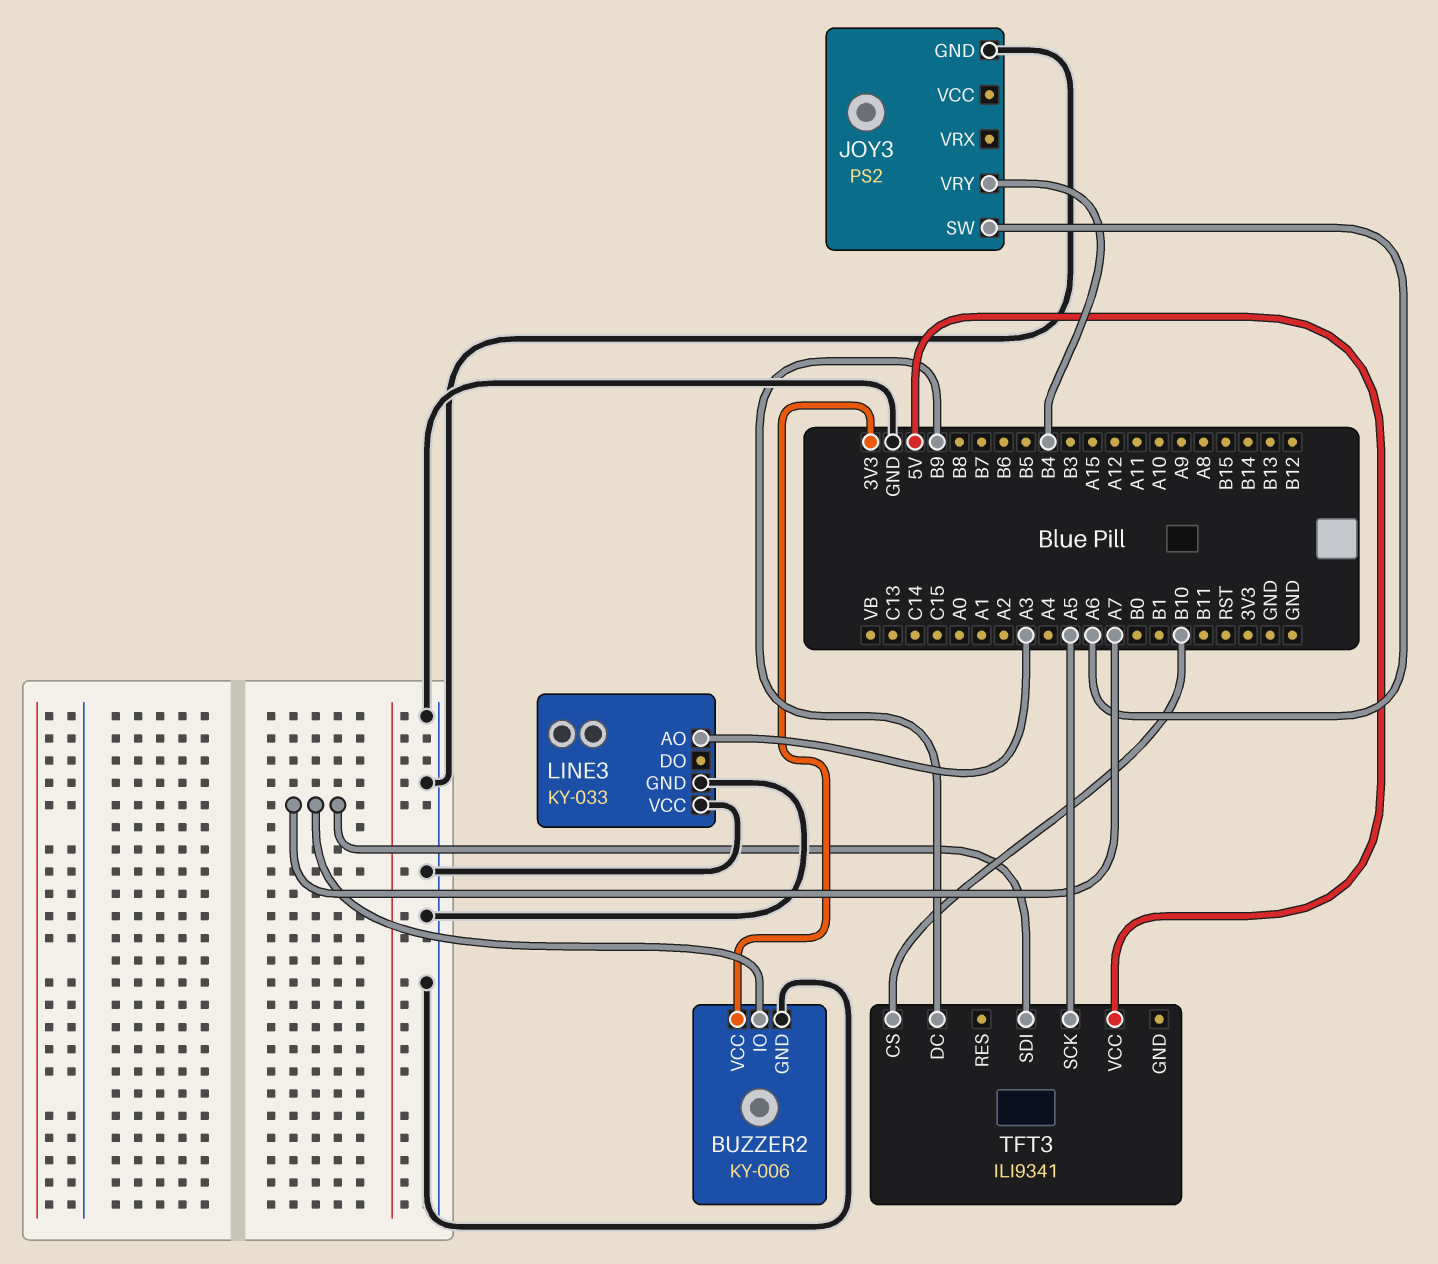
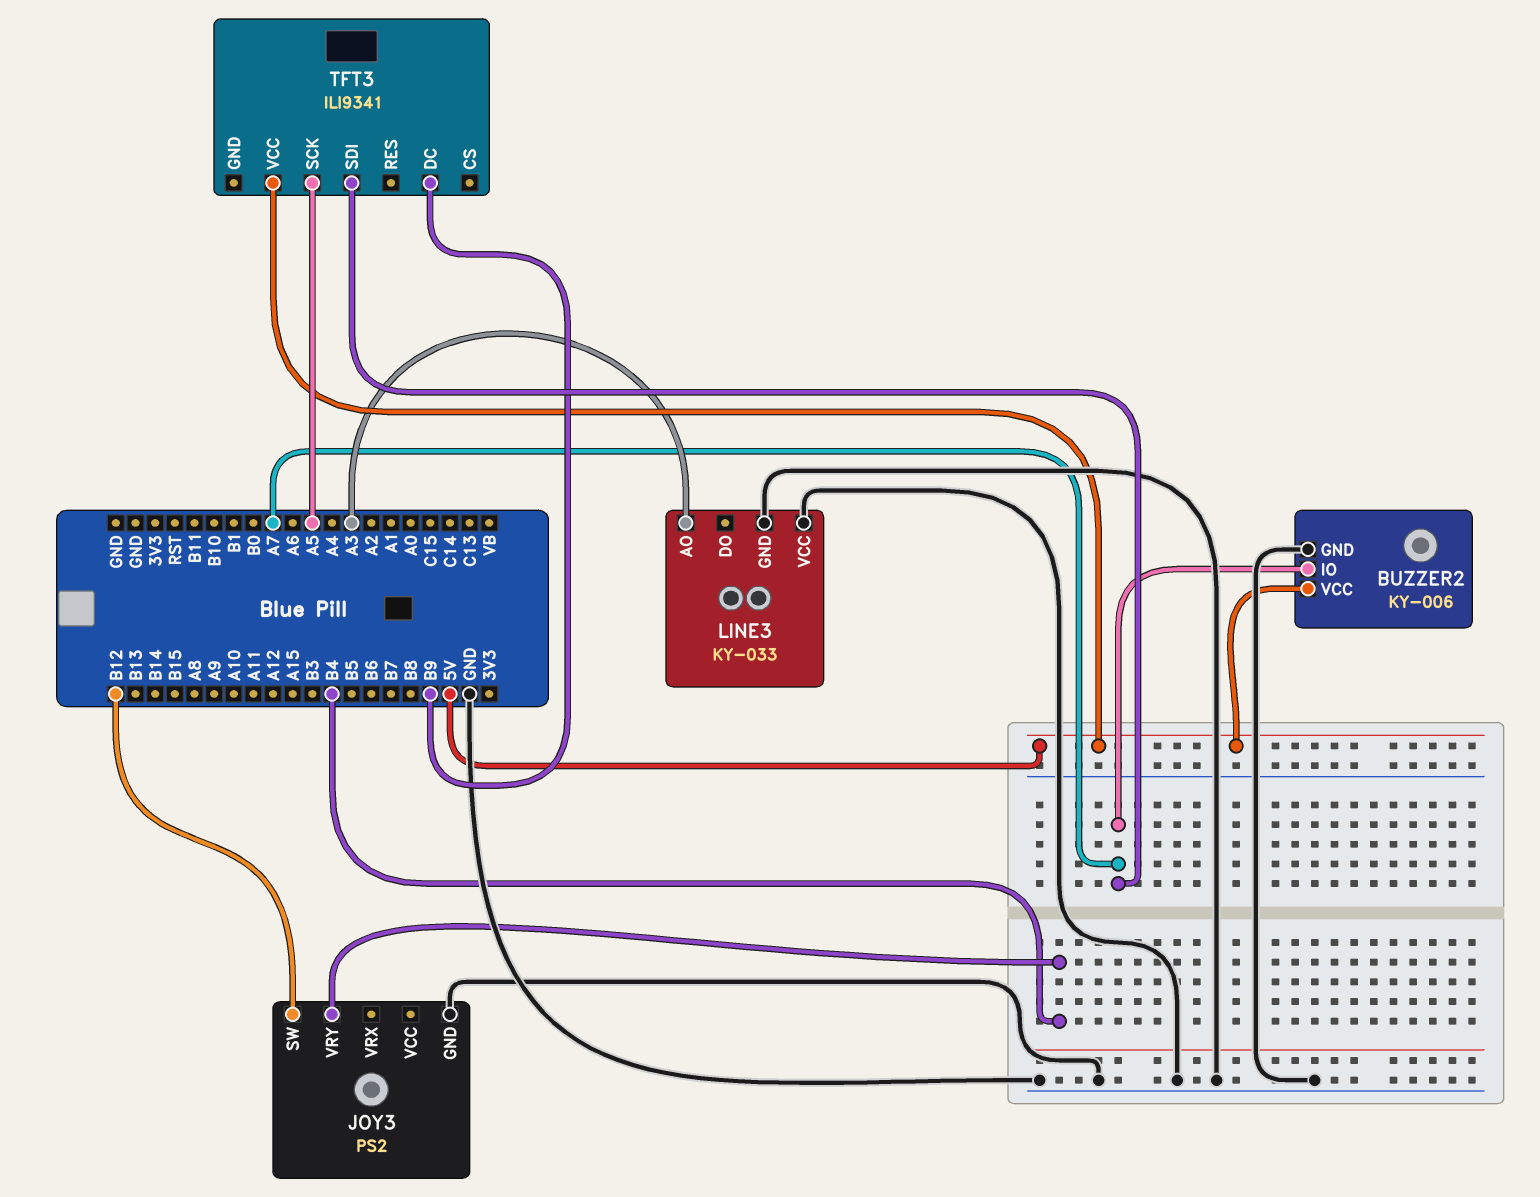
BUZZER2 pin VCC: 3V3 -> 5V
JOY3 pin SW: A6 -> B12
TFT3 pin CS: B10 -> none

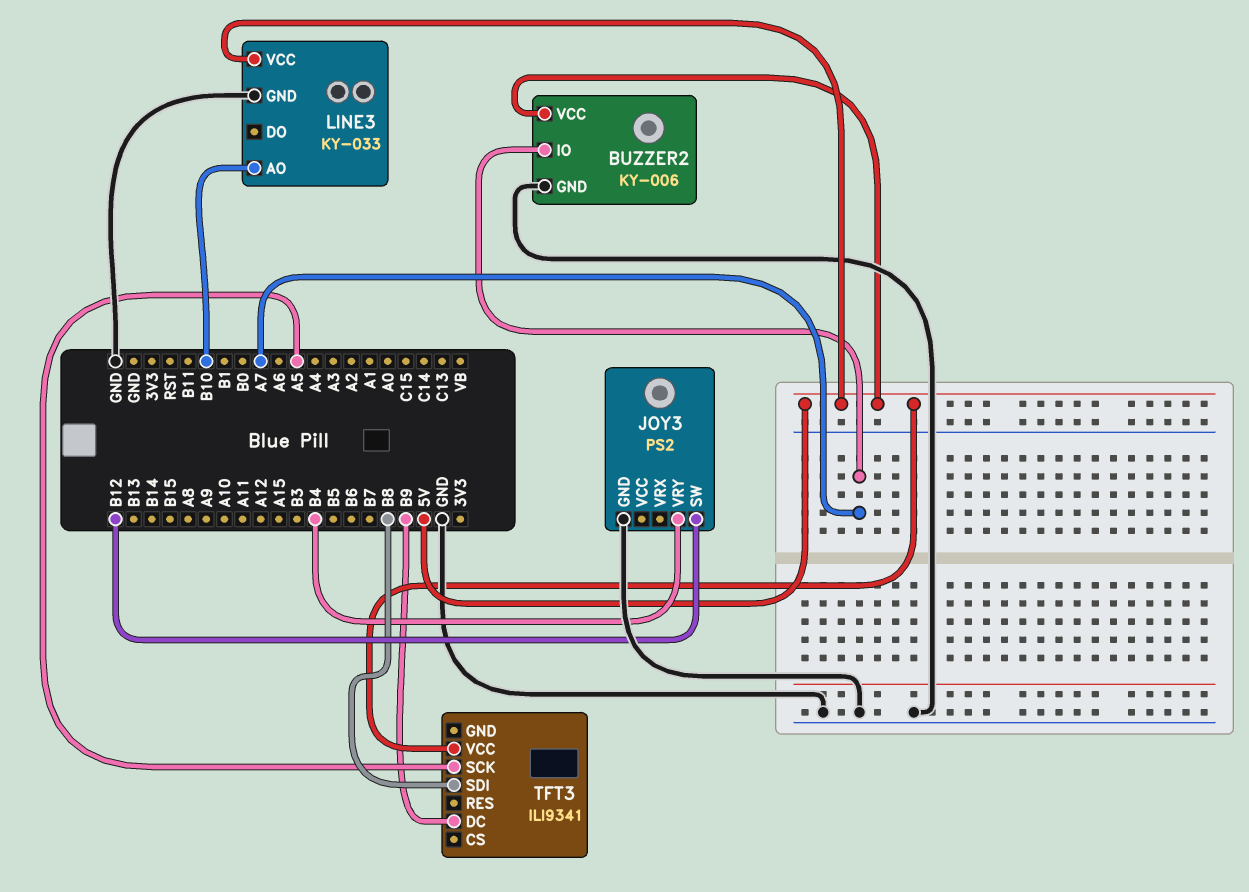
LINE3 pin AO: A3 -> B10
LINE3 pin VCC: GND -> 5V
TFT3 pin SDI: A7 -> B8

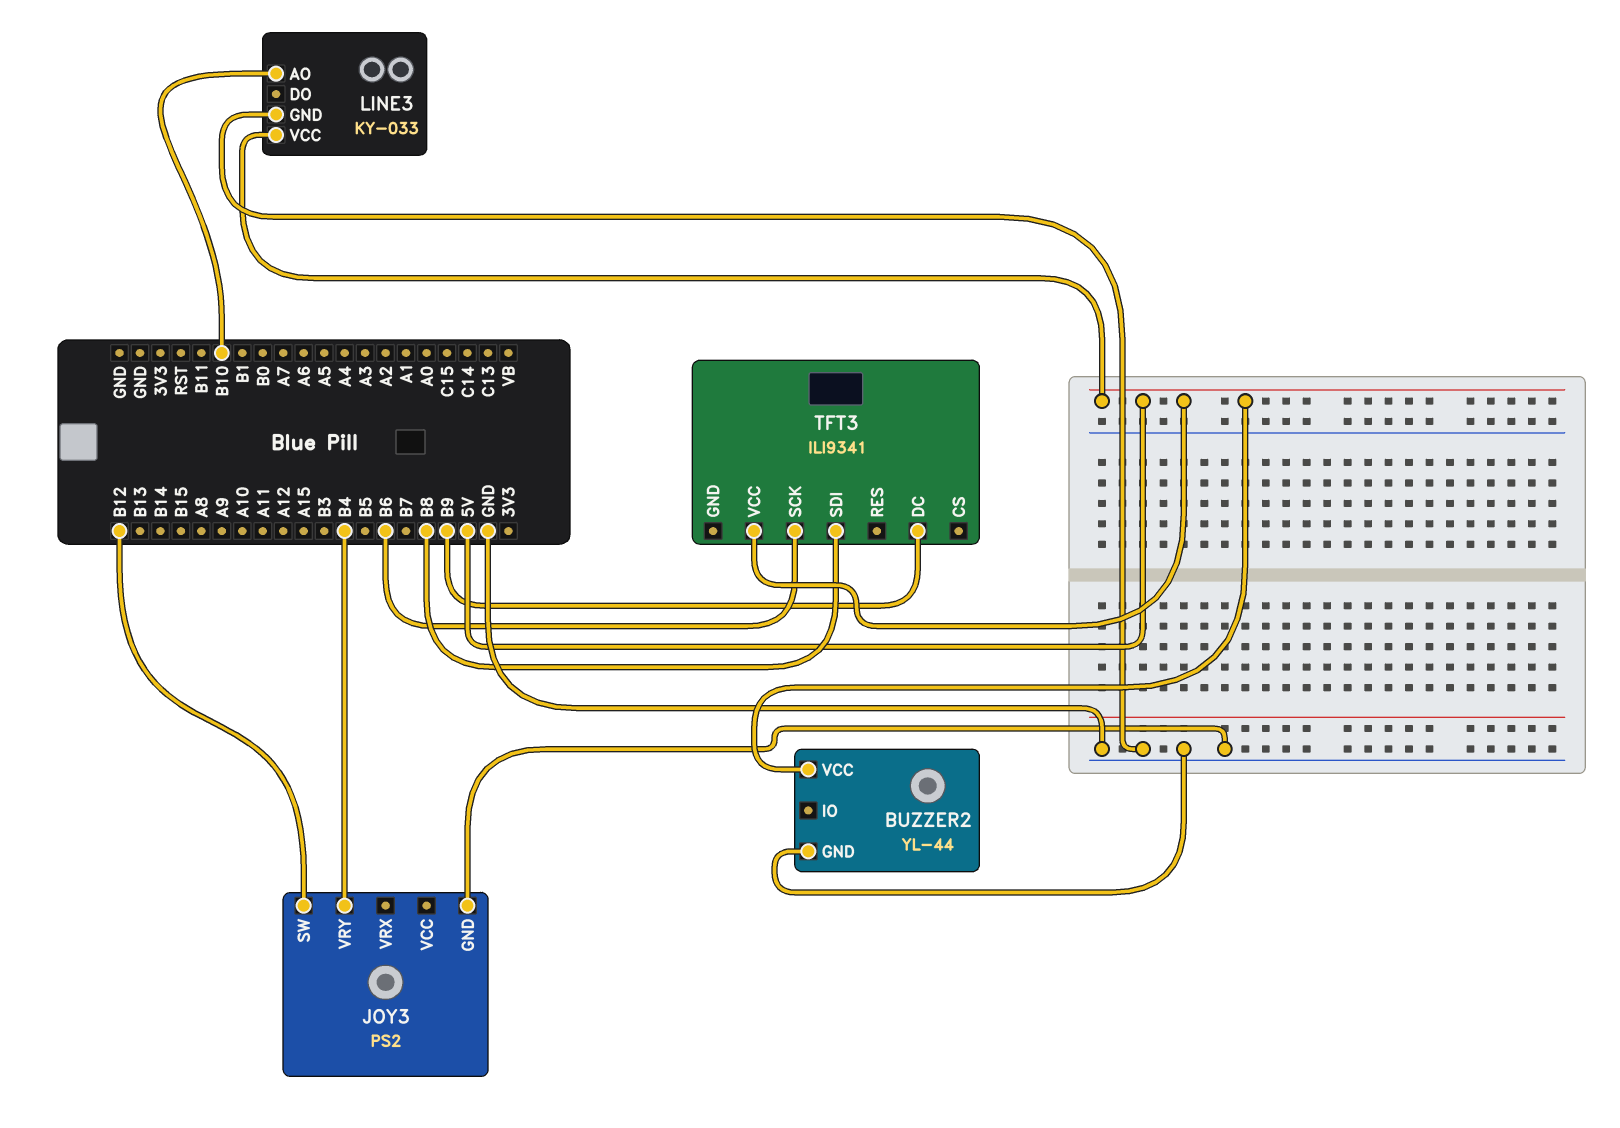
BUZZER2: KY-006 -> YL-44
BUZZER2 pin IO: A7 -> none
TFT3 pin SCK: A5 -> B6

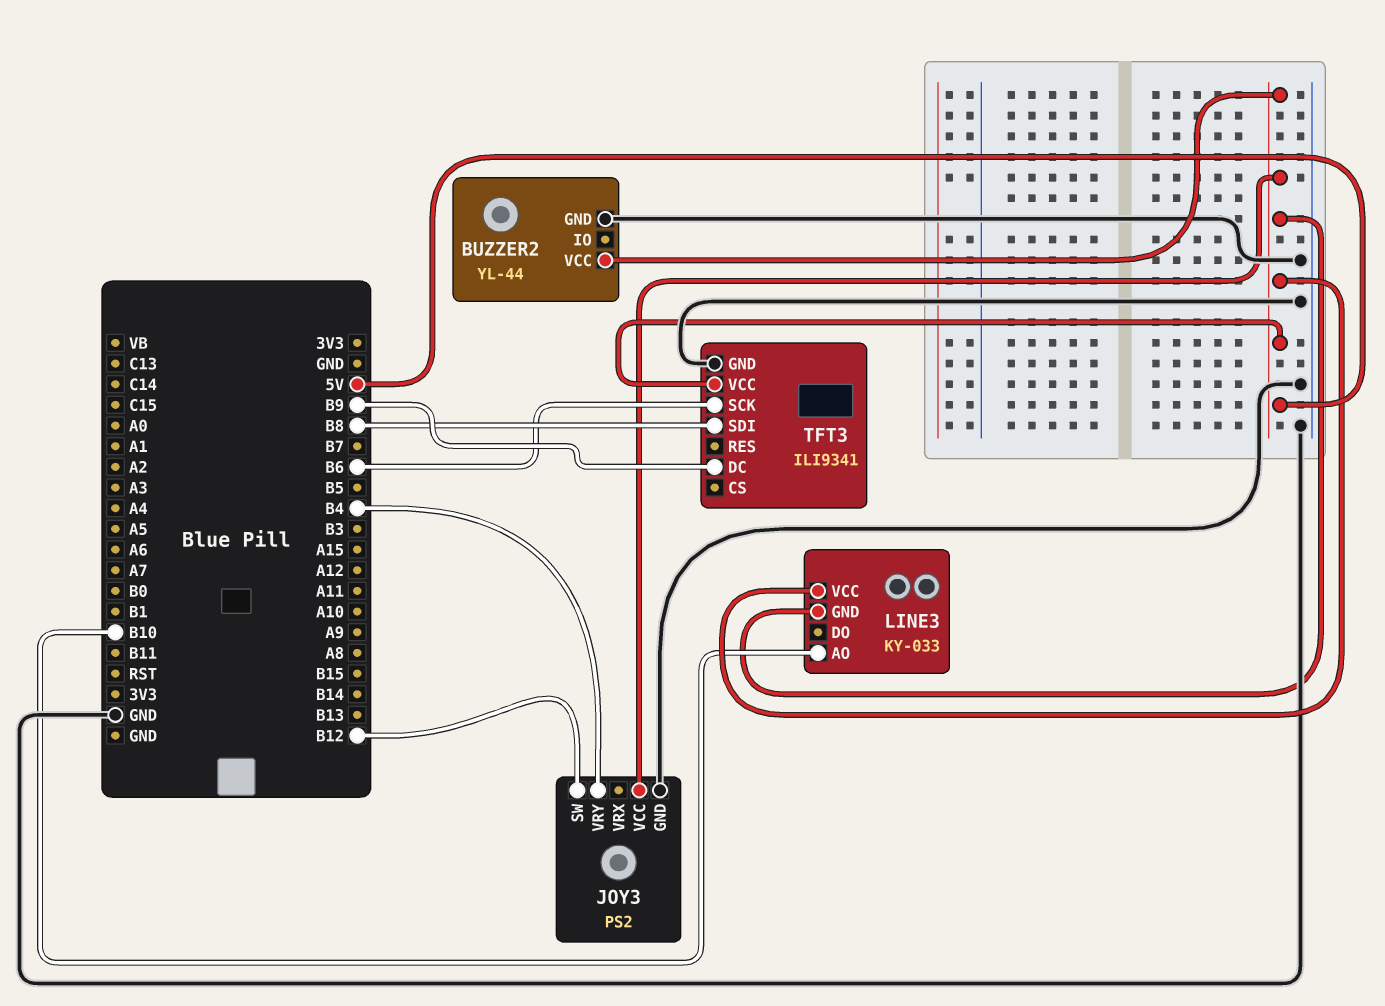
JOY3 pin VCC: none -> 5V
LINE3 pin GND: GND -> 5V
TFT3 pin GND: none -> GND

